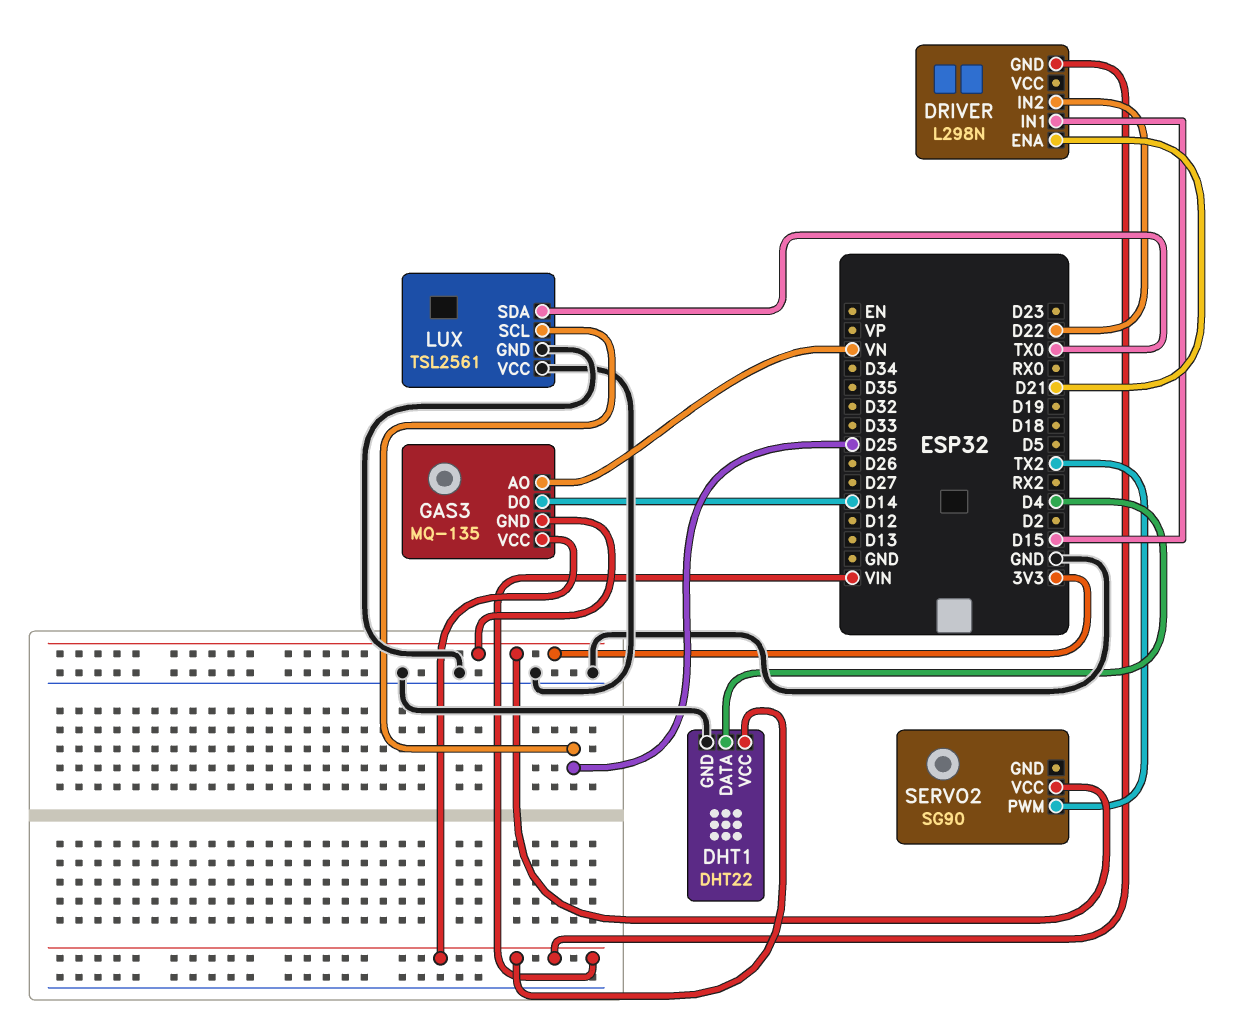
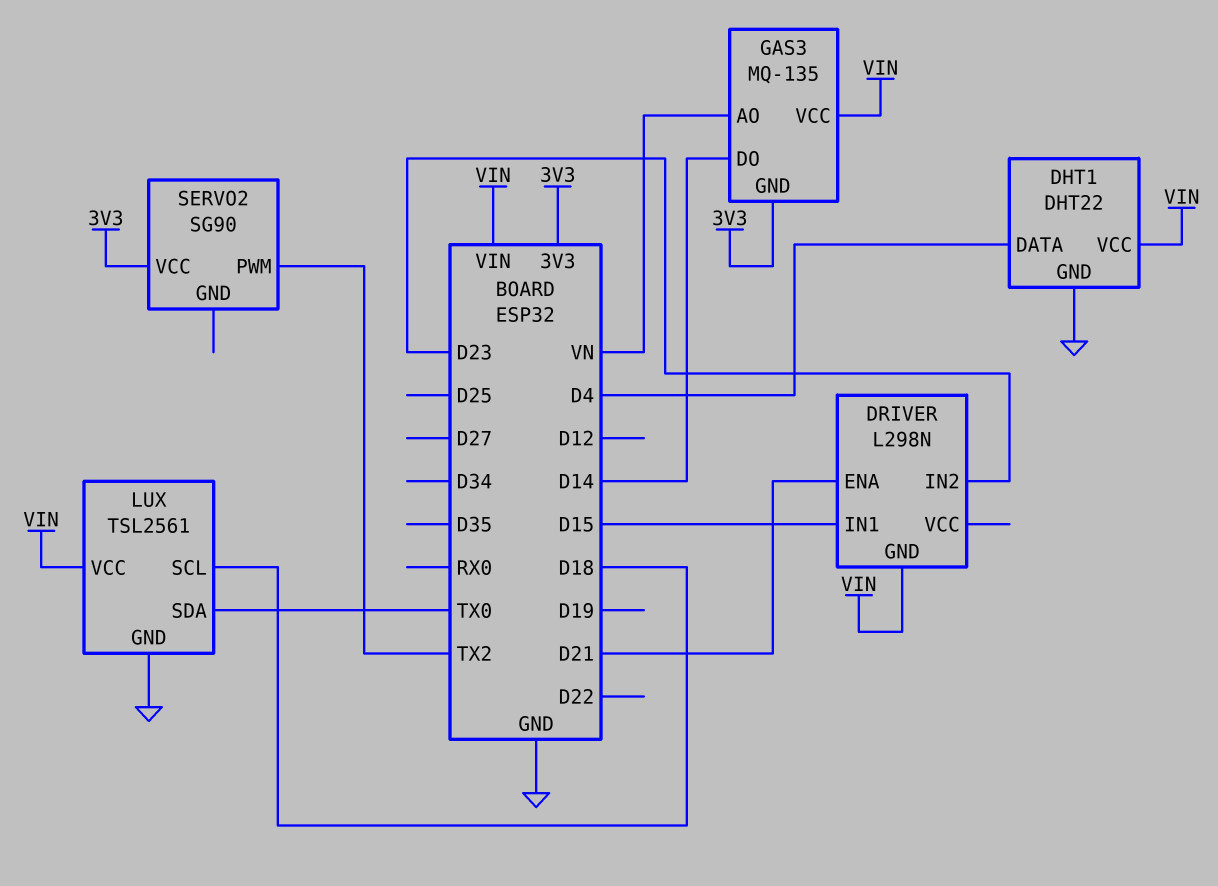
DRIVER pin IN2: D22 -> D23
LUX pin SCL: D25 -> D18
LUX pin VCC: GND -> VIN

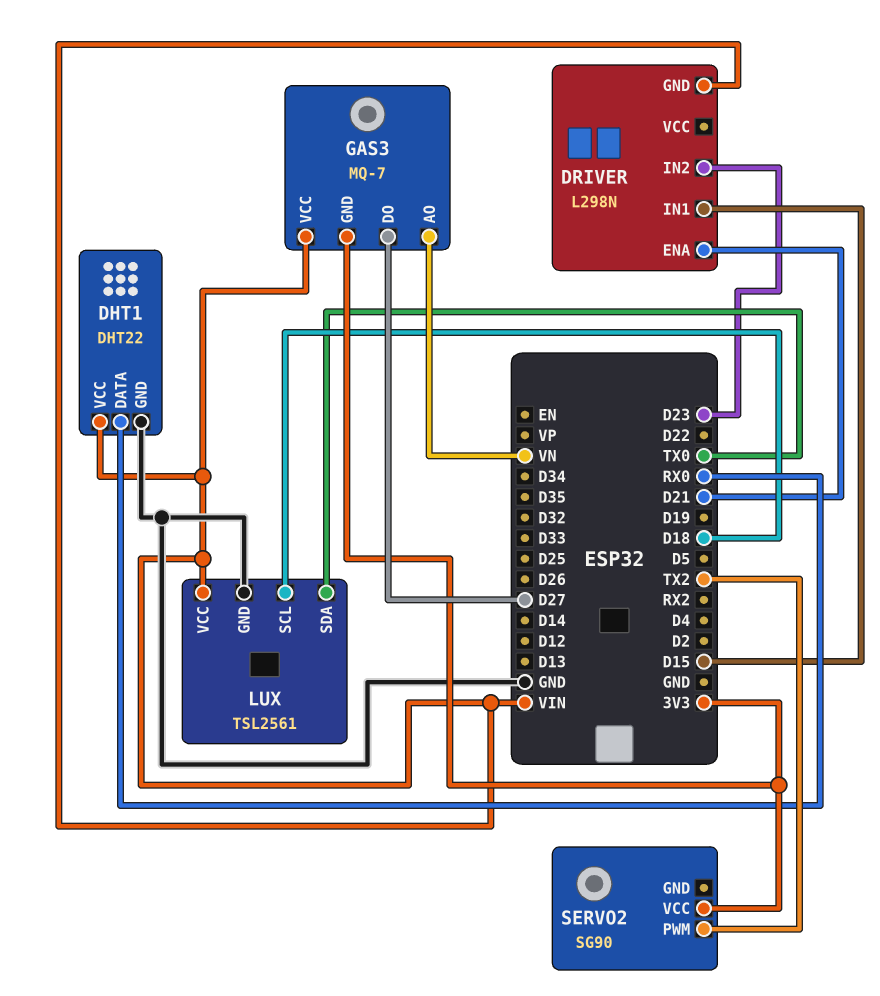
DHT1 pin DATA: D4 -> RX0
GAS3: MQ-135 -> MQ-7
GAS3 pin DO: D14 -> D27

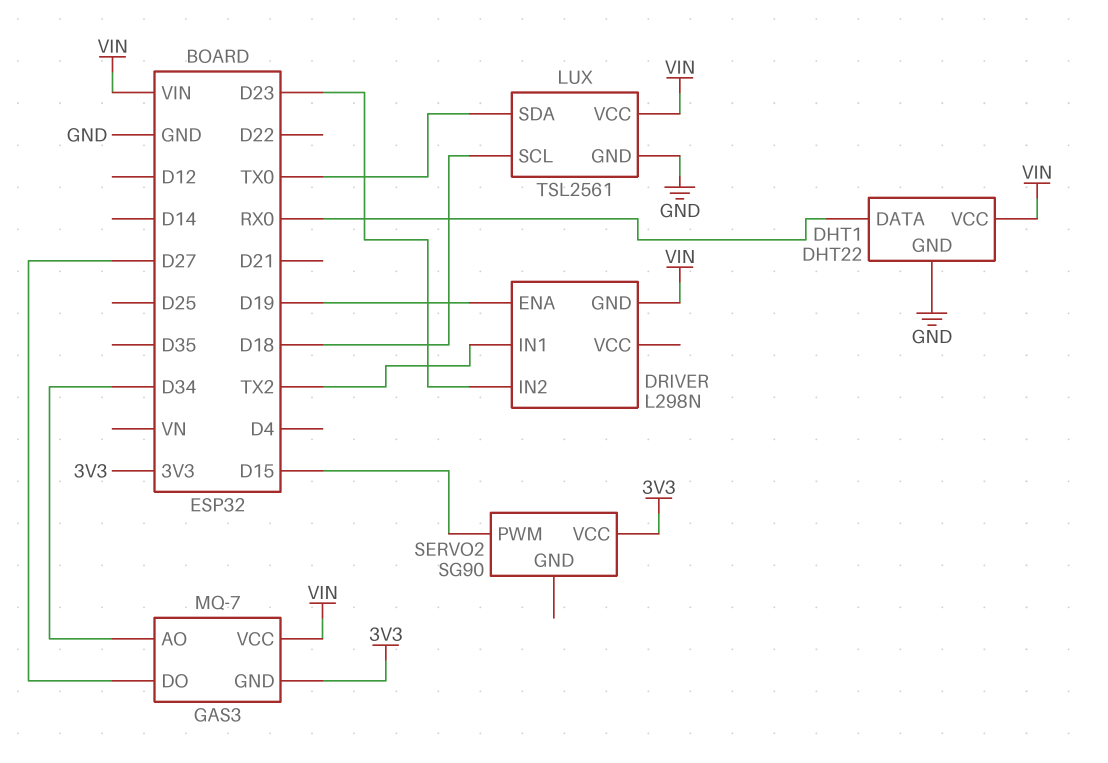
DRIVER pin ENA: D21 -> D19
DRIVER pin IN1: D15 -> TX2
GAS3 pin AO: VN -> D34
SERVO2 pin PWM: TX2 -> D15

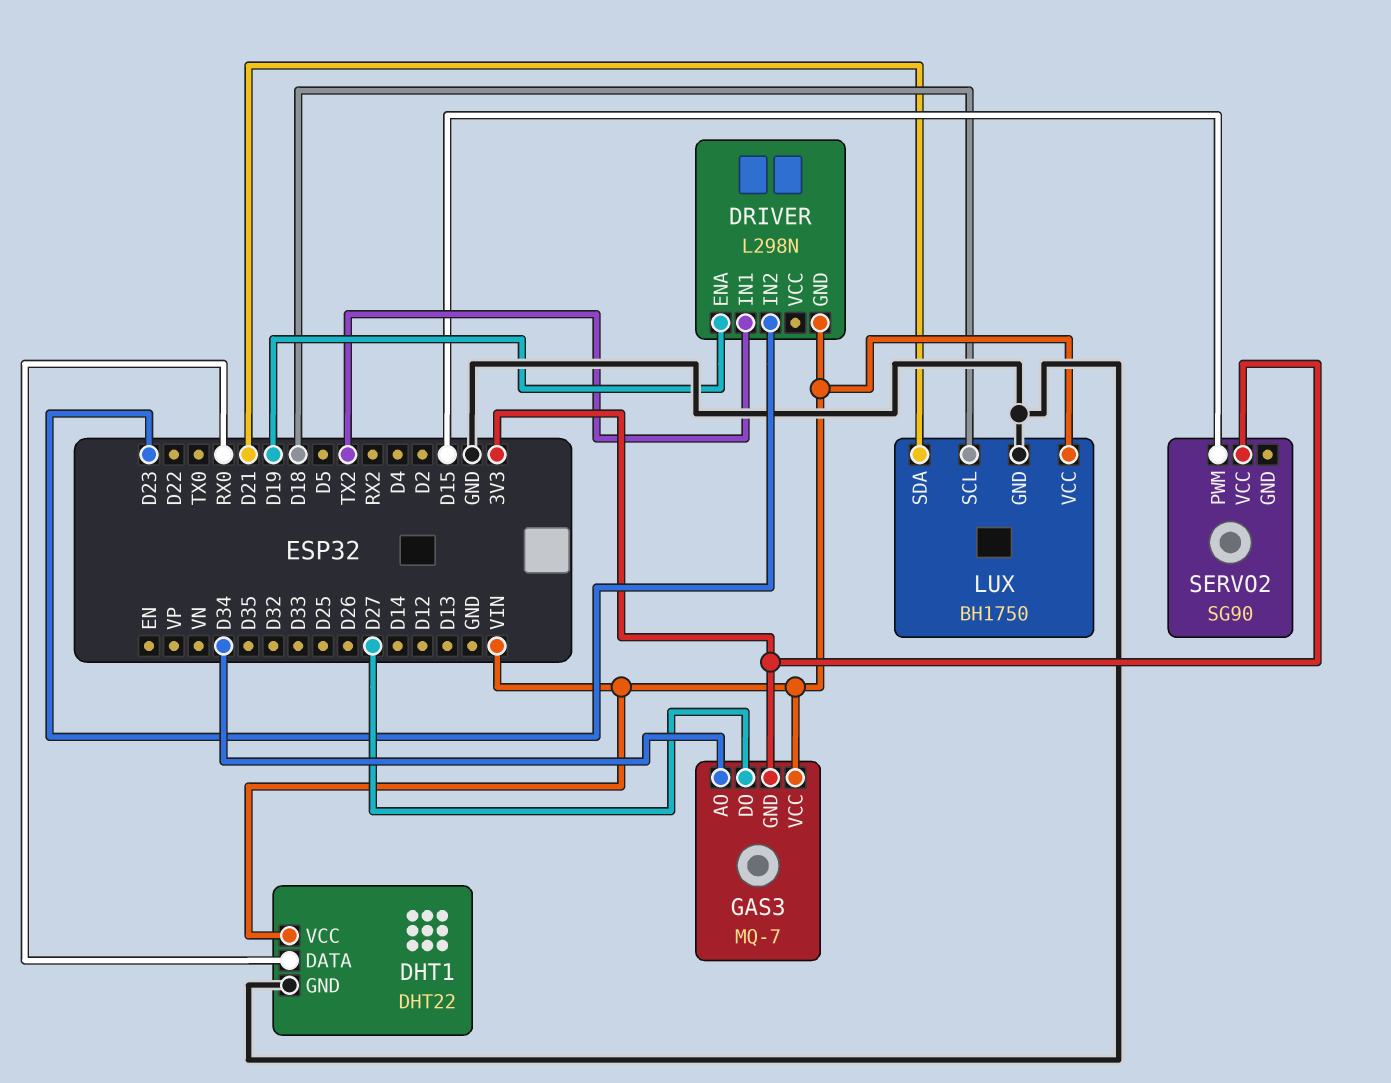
LUX: TSL2561 -> BH1750
LUX pin SDA: TX0 -> D21

